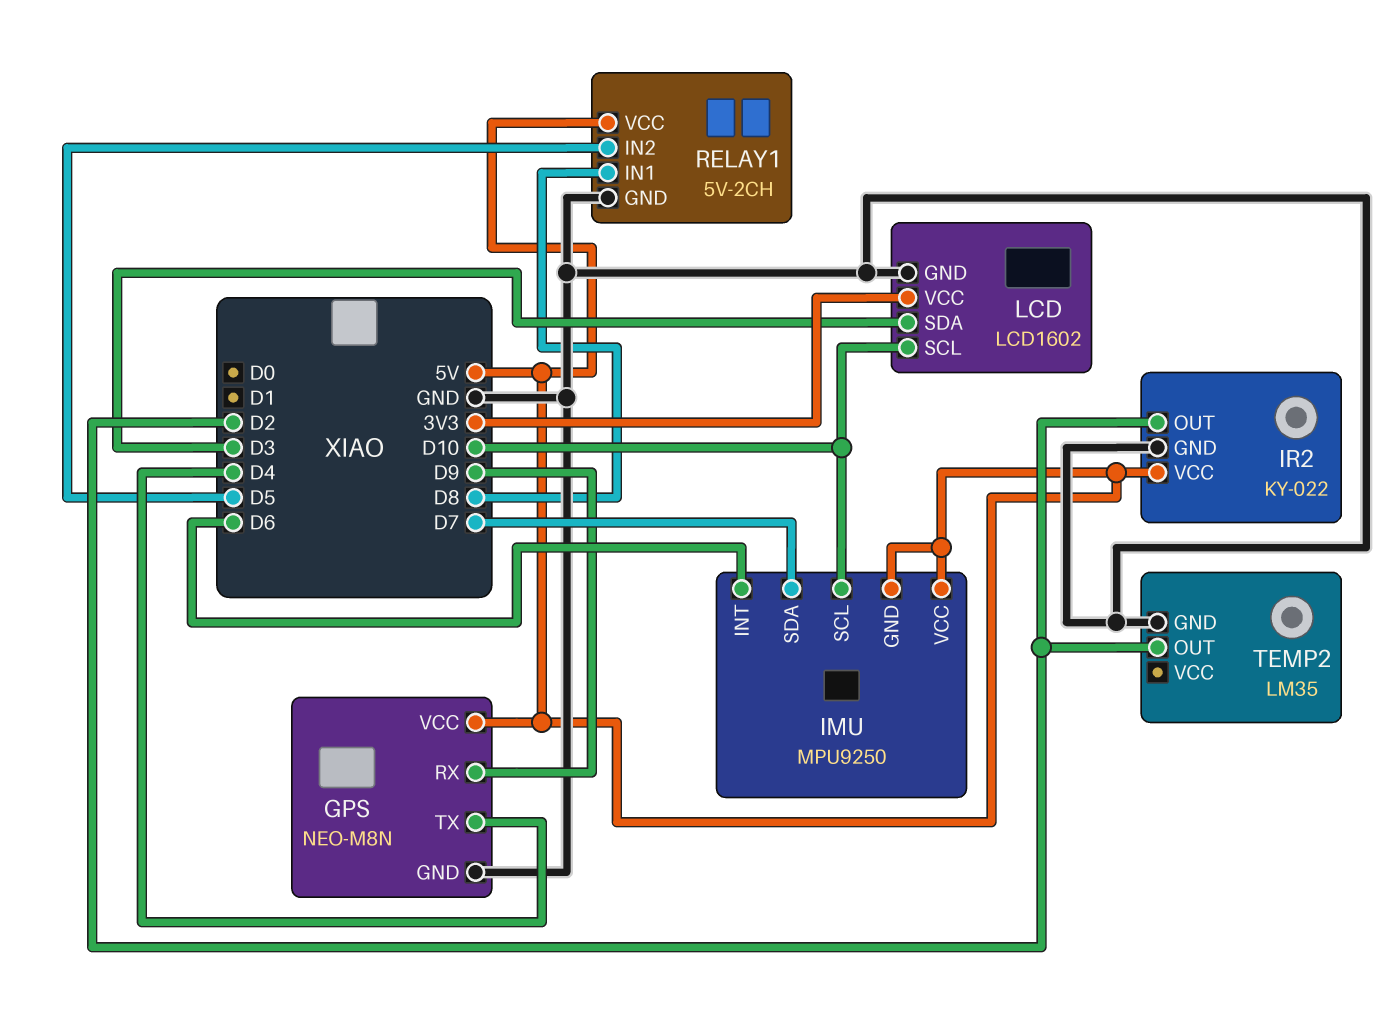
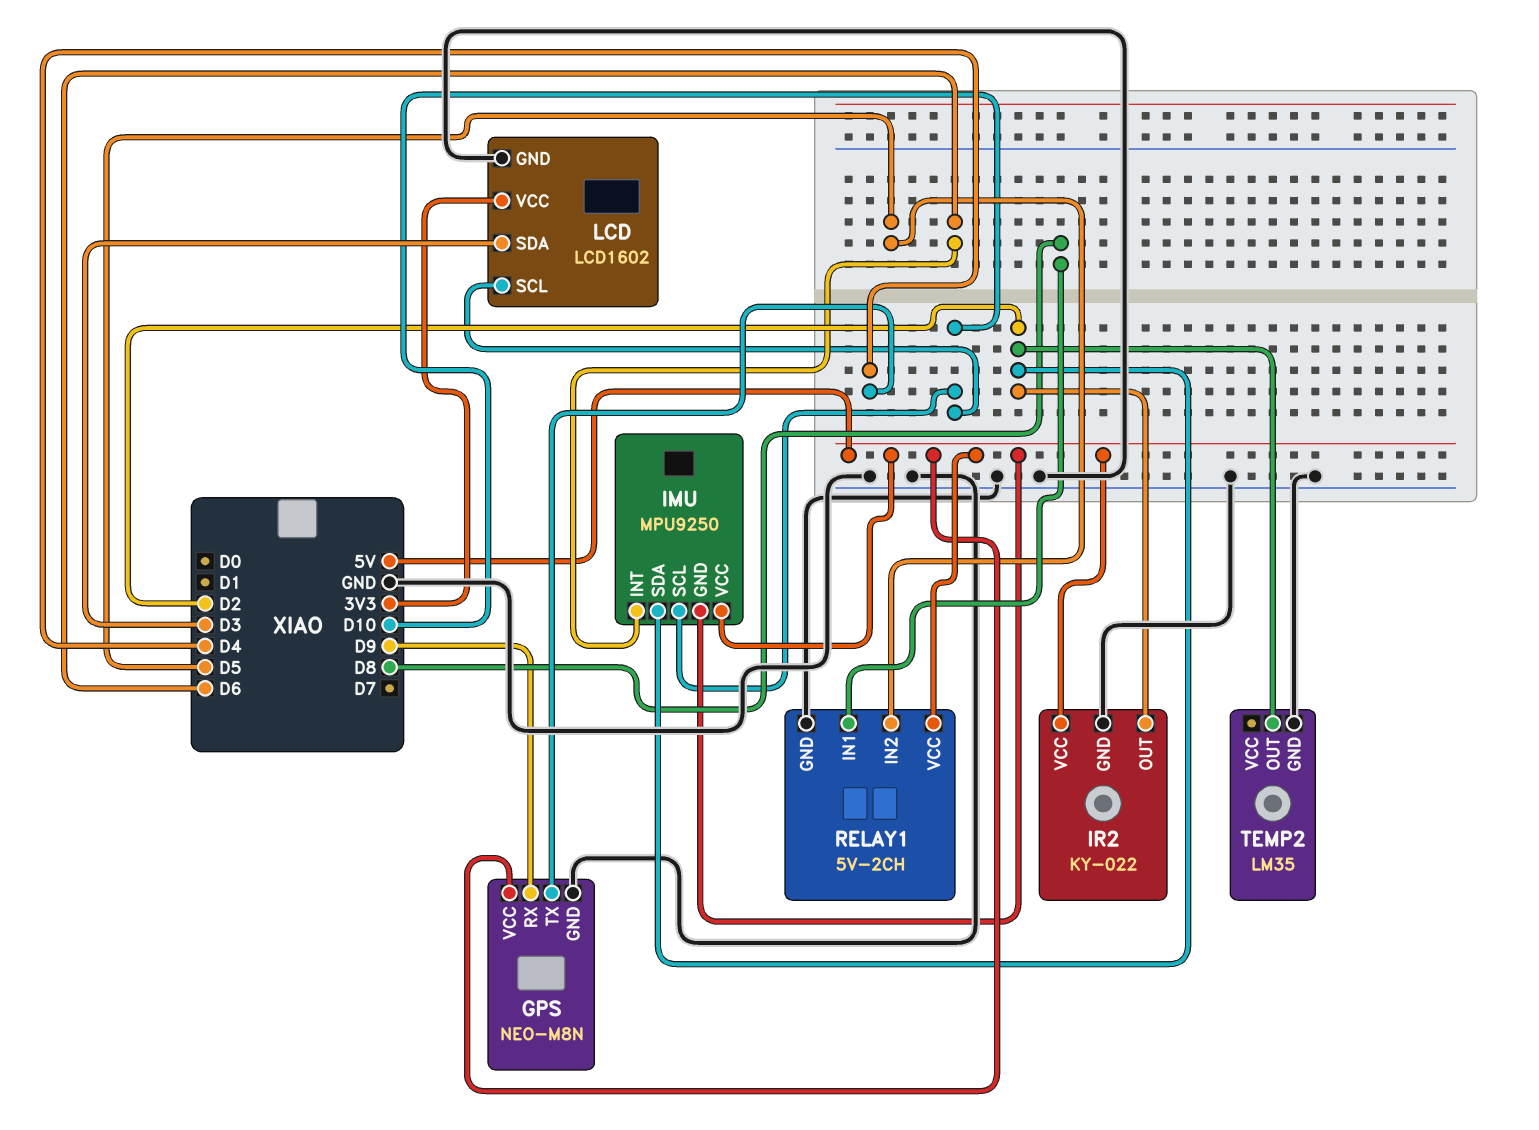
IMU pin SDA: D7 -> D2

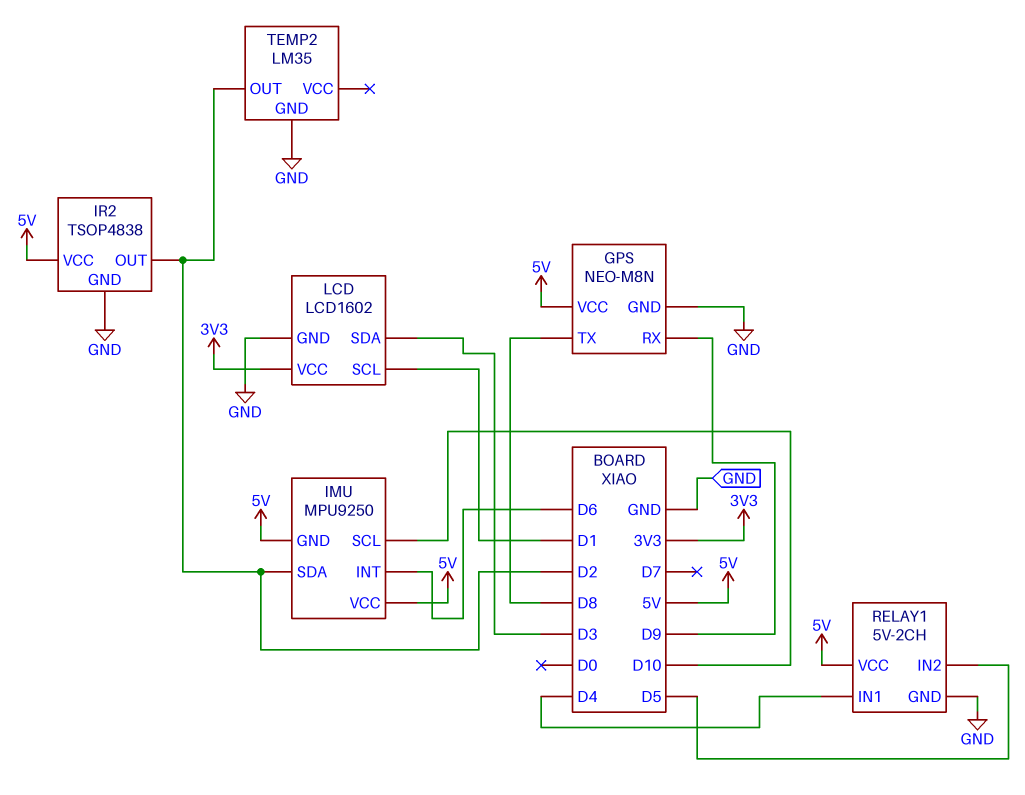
GPS pin TX: D4 -> D8
IR2: KY-022 -> TSOP4838
LCD pin SCL: D10 -> D1
RELAY1 pin IN1: D8 -> D4

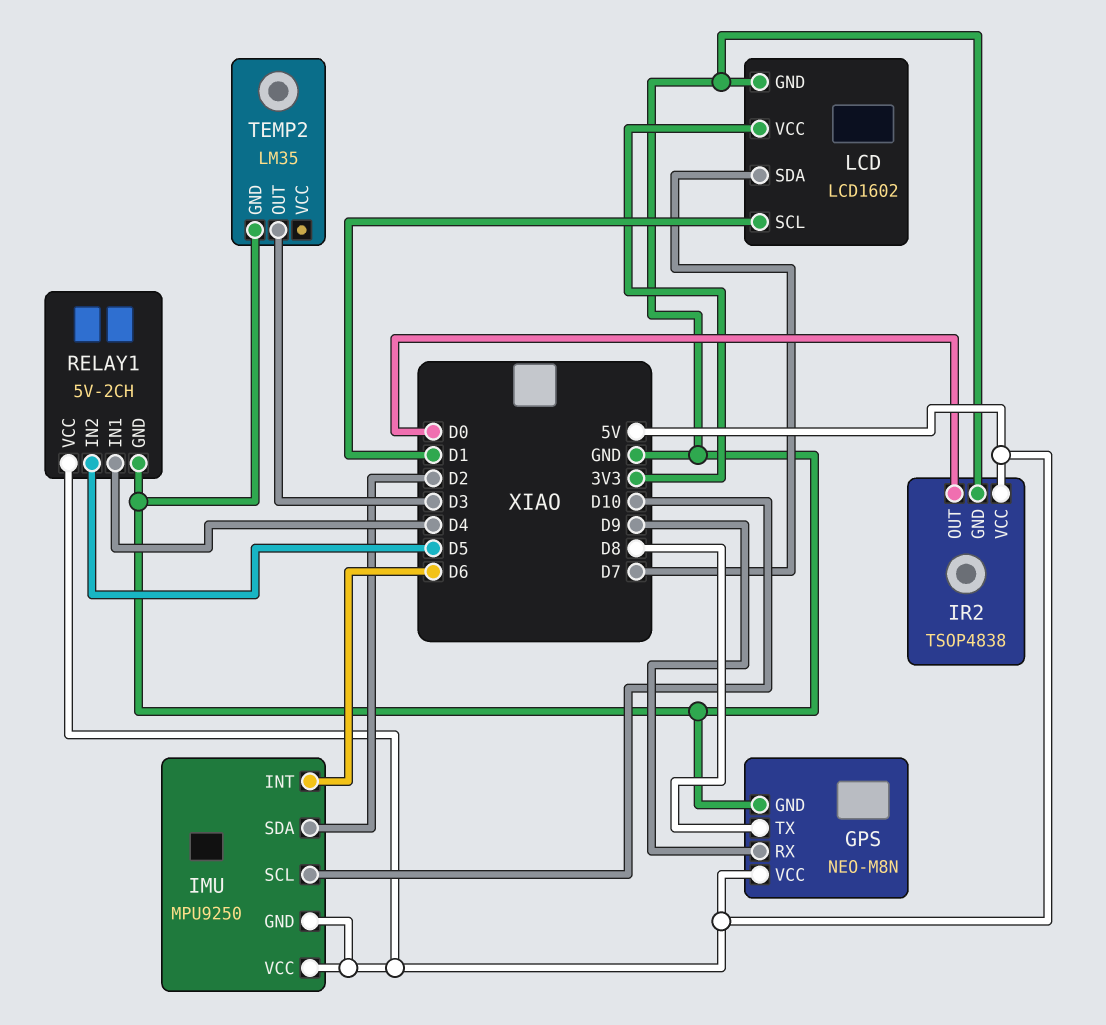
IR2 pin OUT: D2 -> D0
LCD pin SDA: D3 -> D7
TEMP2 pin OUT: D2 -> D3

